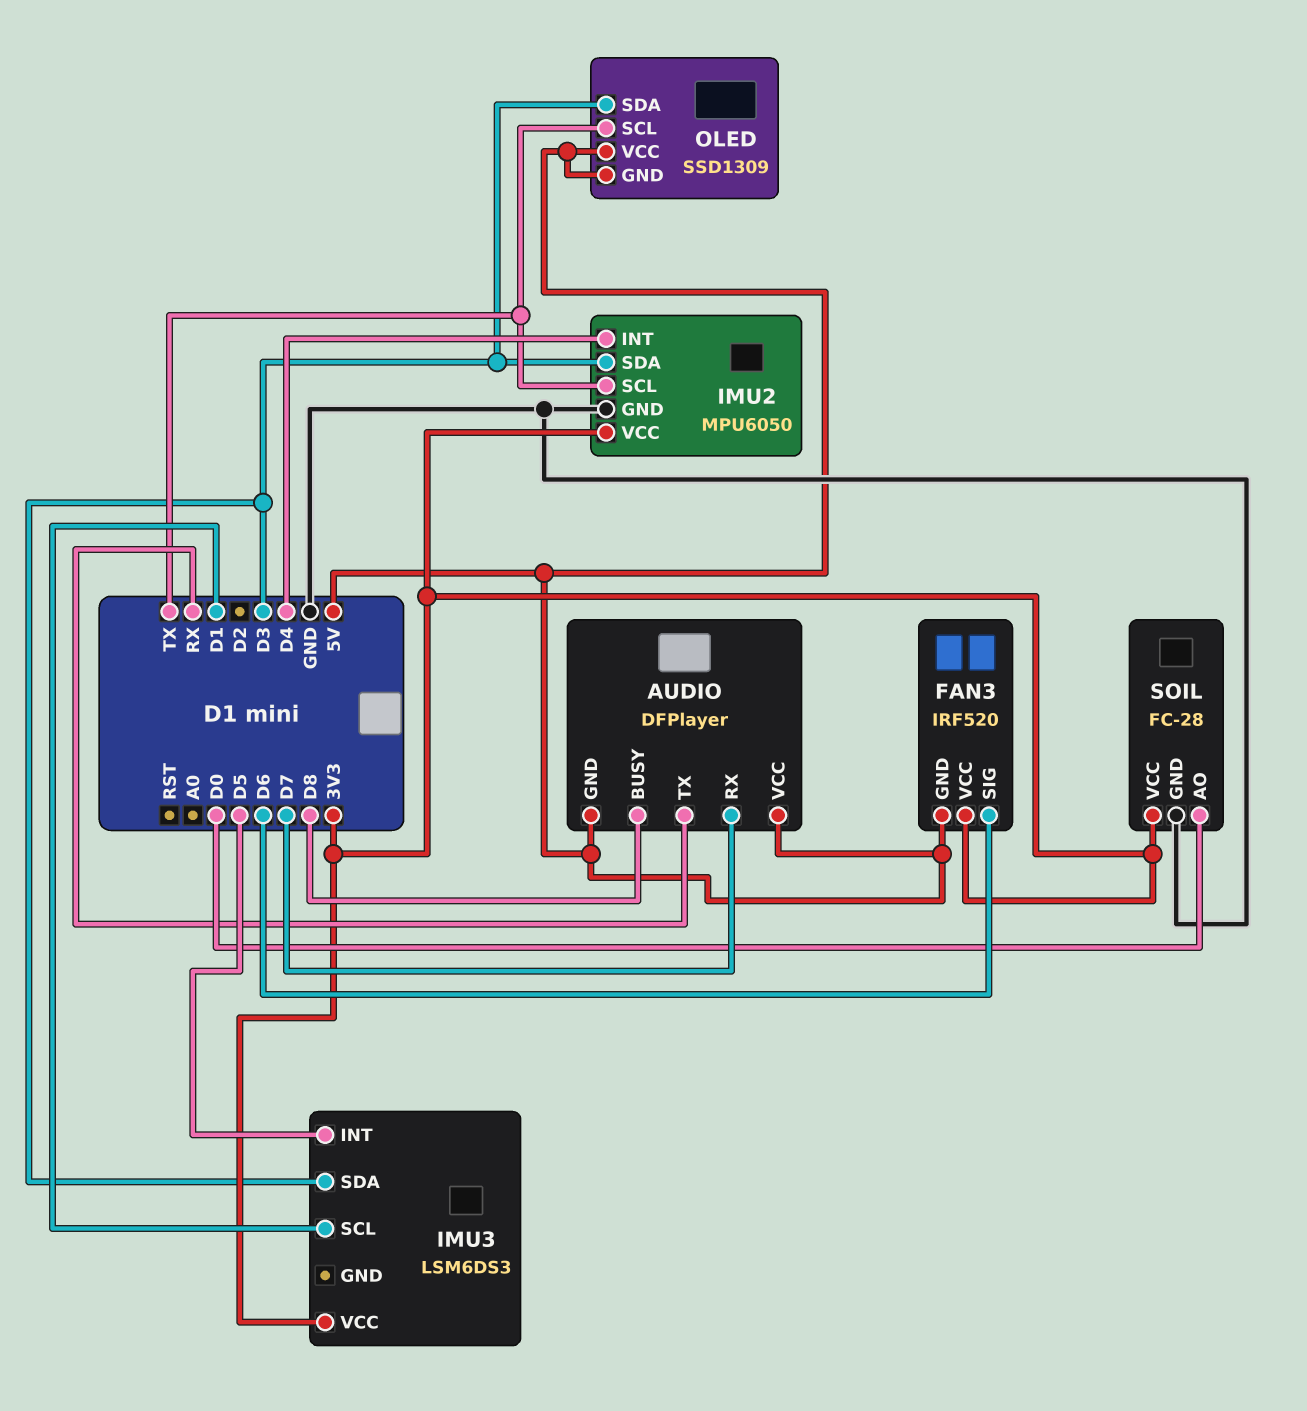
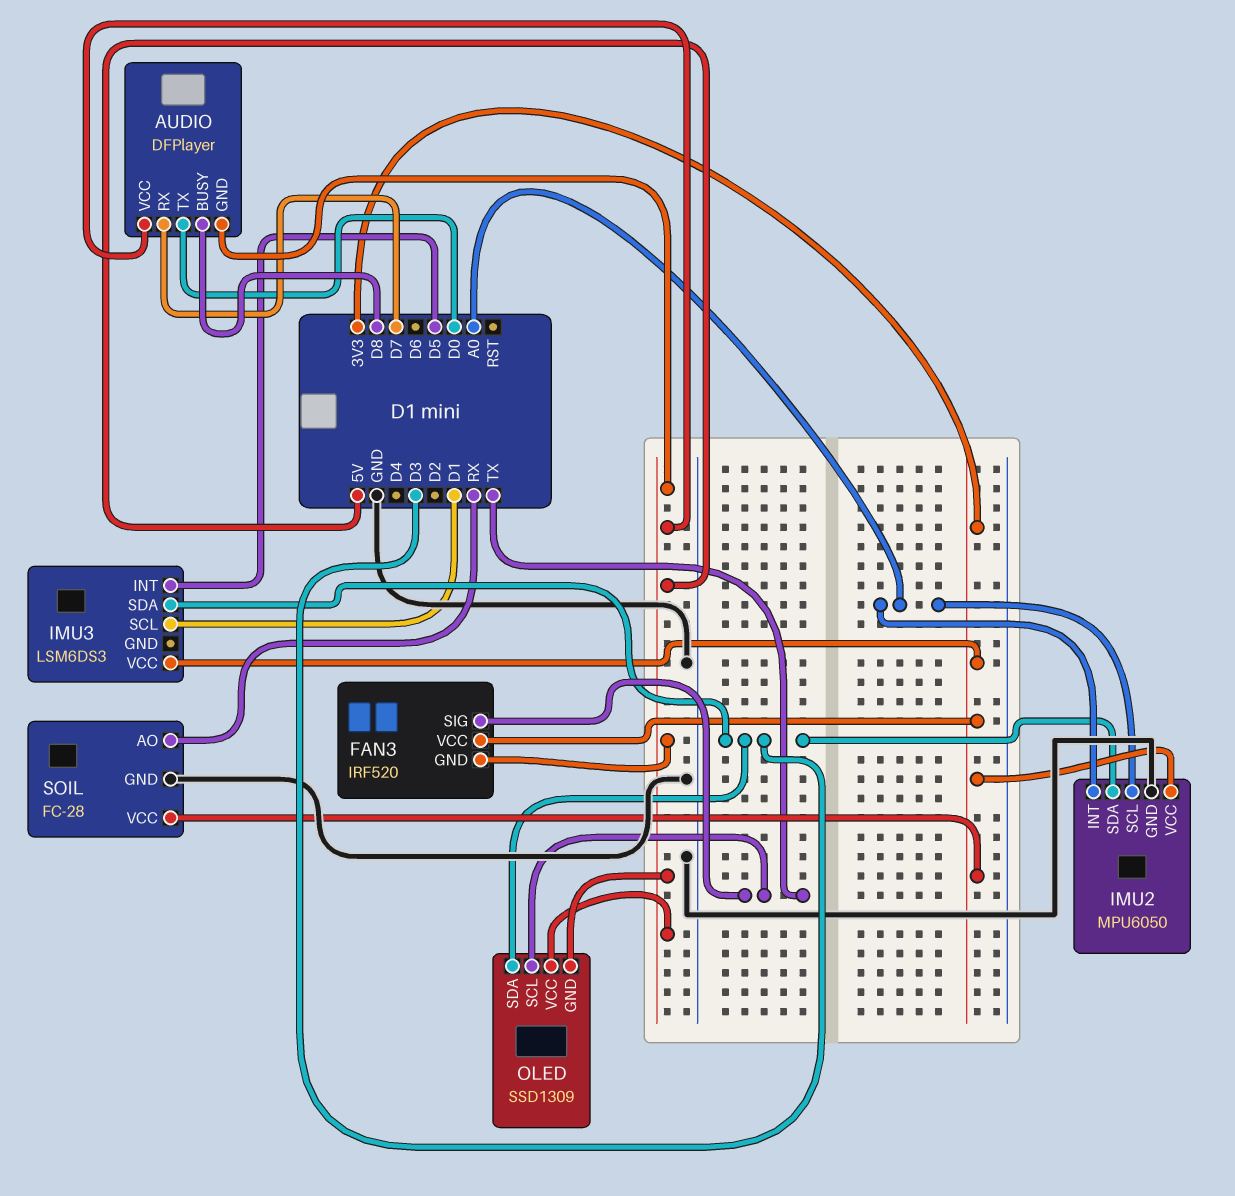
AUDIO pin TX: RX -> D0
FAN3 pin SIG: D6 -> TX
IMU2 pin INT: D4 -> A0
IMU2 pin SCL: TX -> A0
SOIL pin AO: D0 -> RX

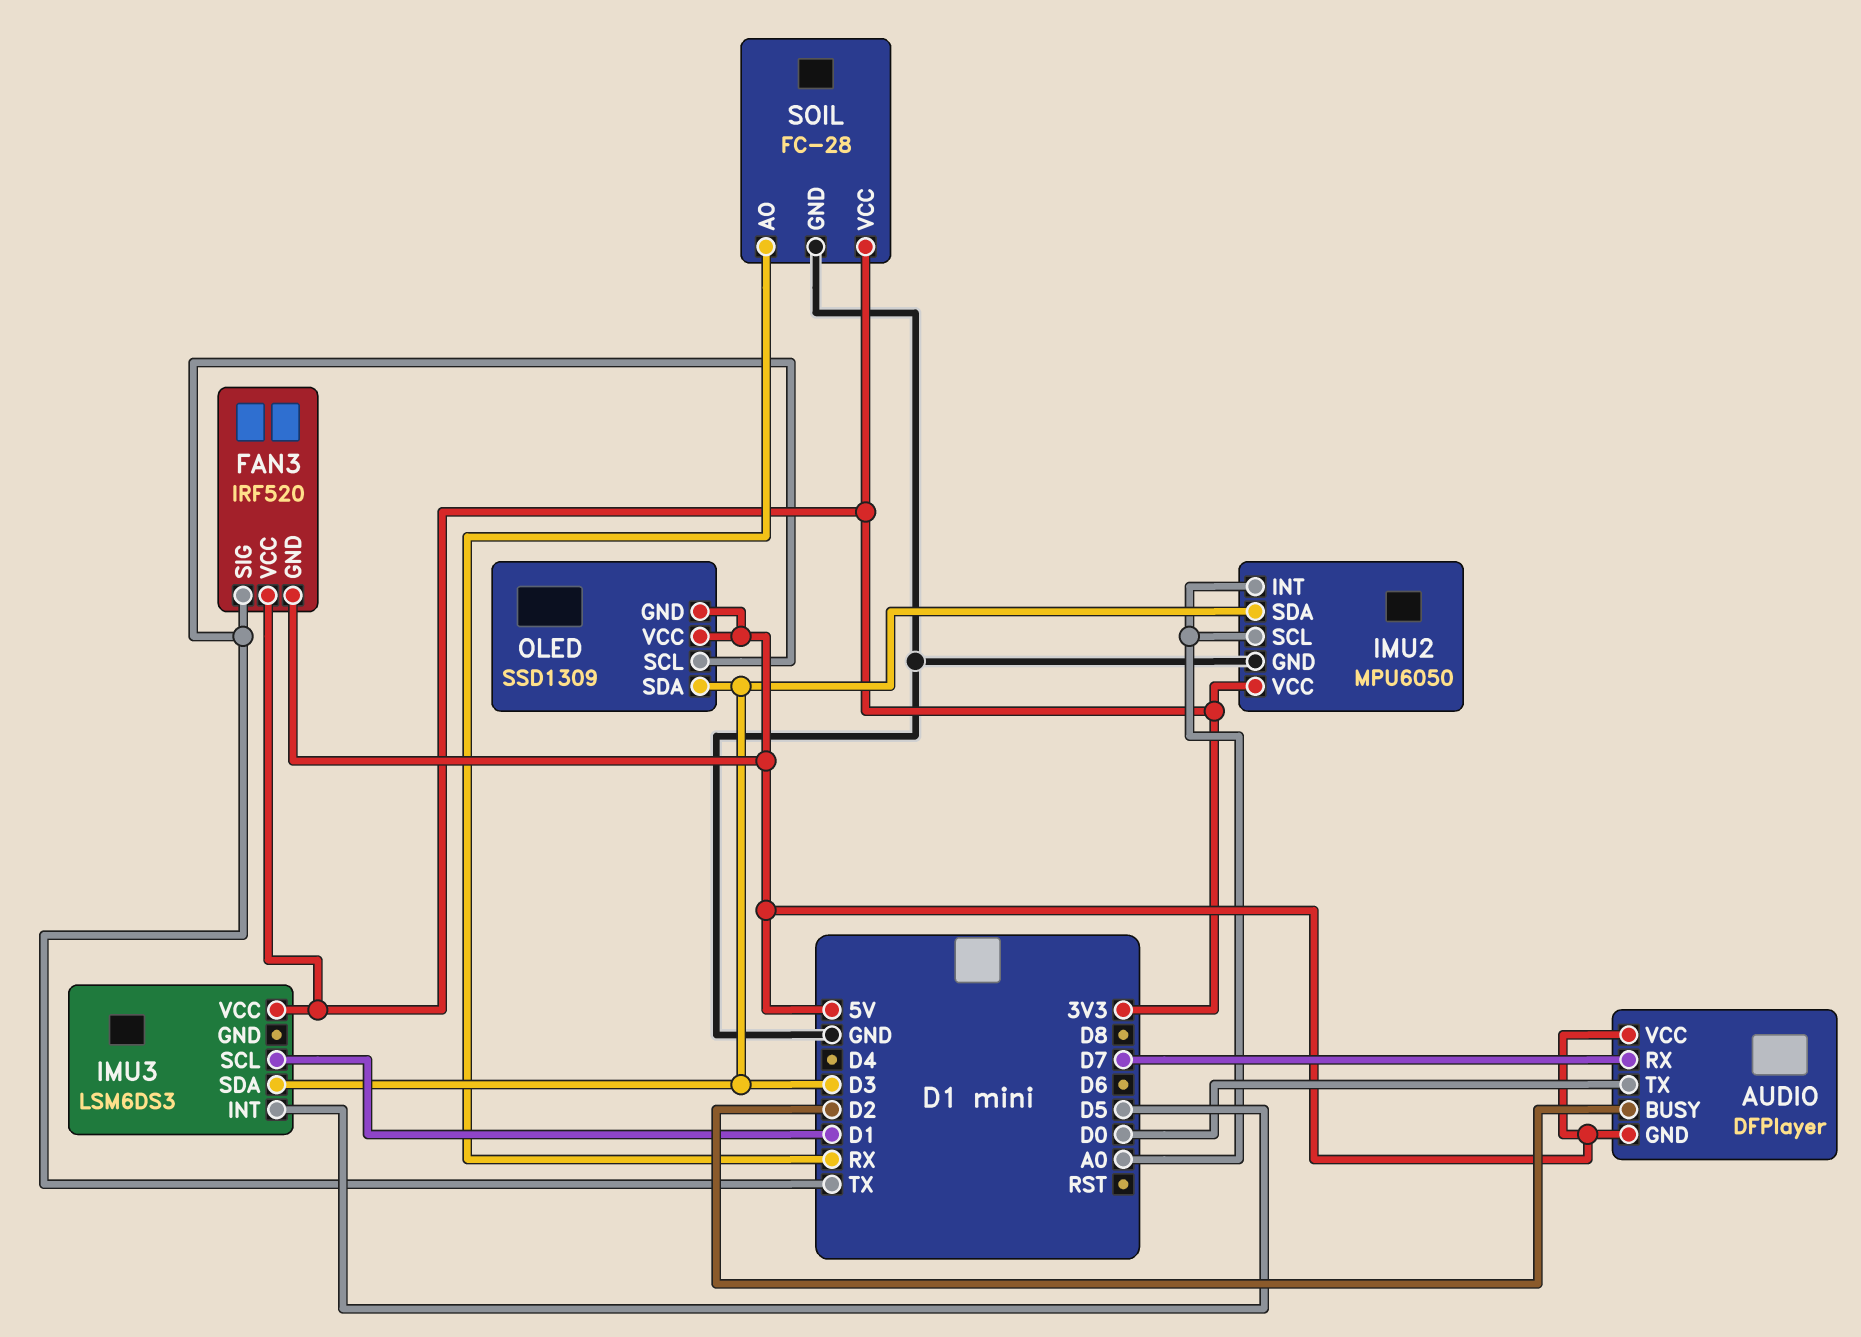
AUDIO pin BUSY: D8 -> D2

